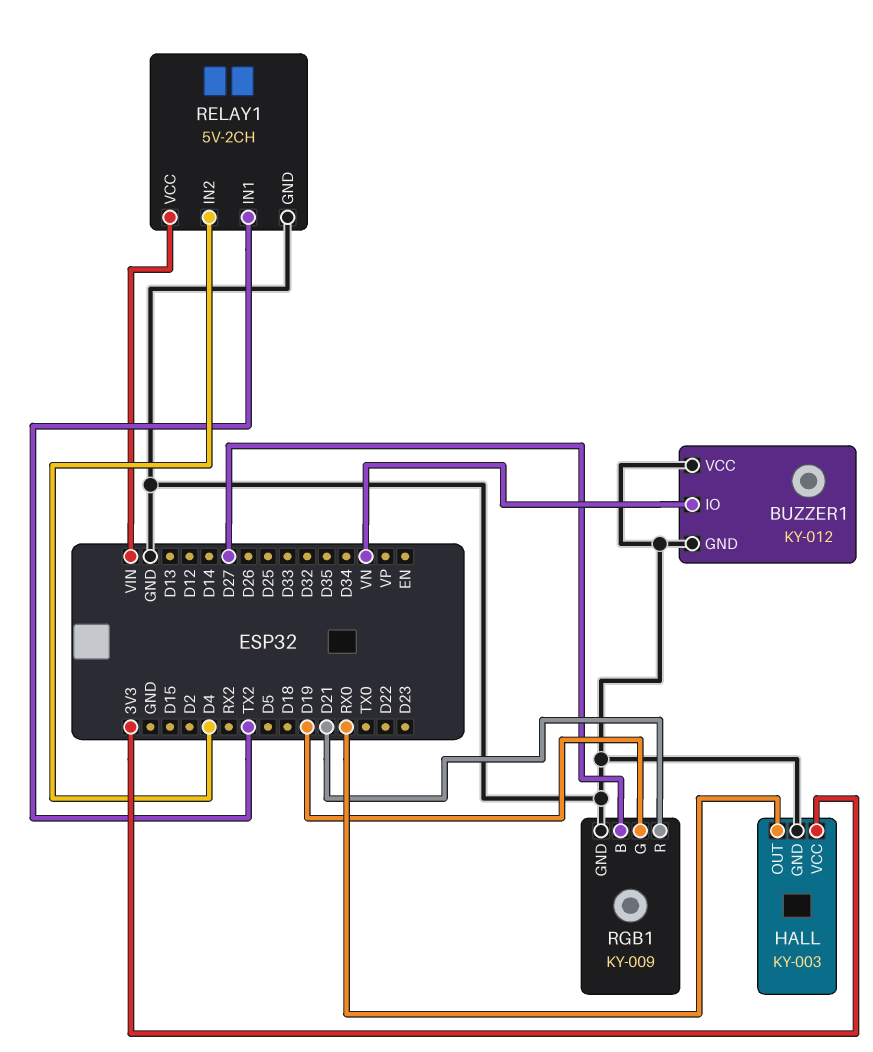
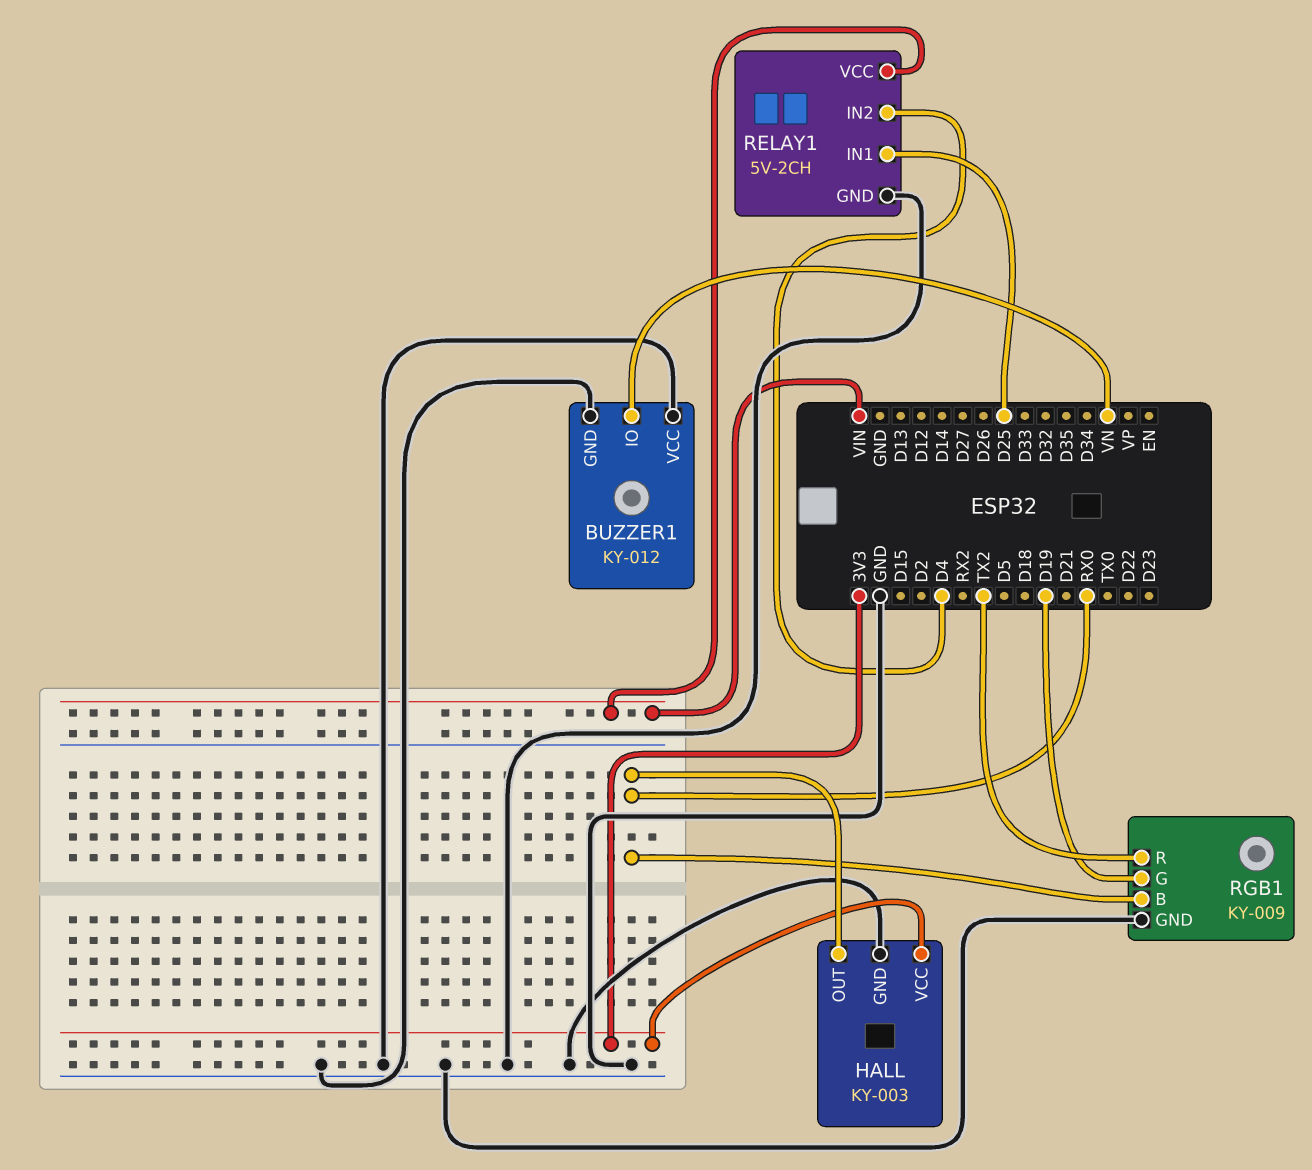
RELAY1 pin IN1: TX2 -> D25
RGB1 pin B: D27 -> RX0
RGB1 pin R: D21 -> TX2

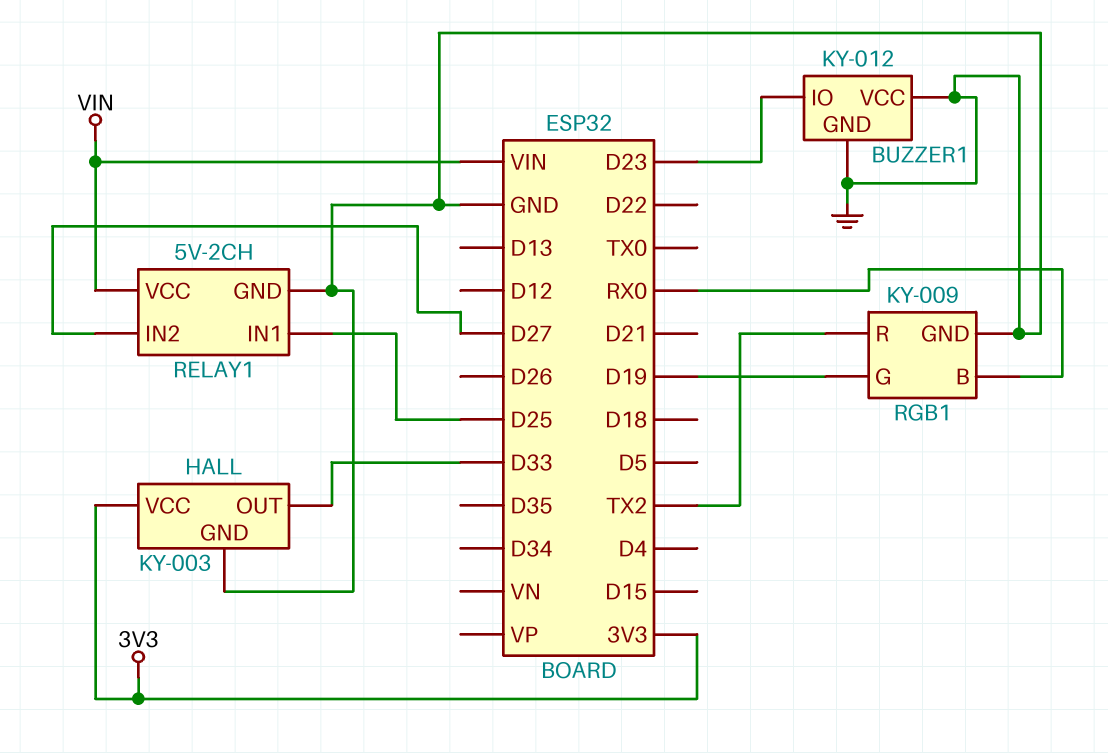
BUZZER1 pin IO: VN -> D23
HALL pin OUT: RX0 -> D33
RELAY1 pin IN2: D4 -> D27

